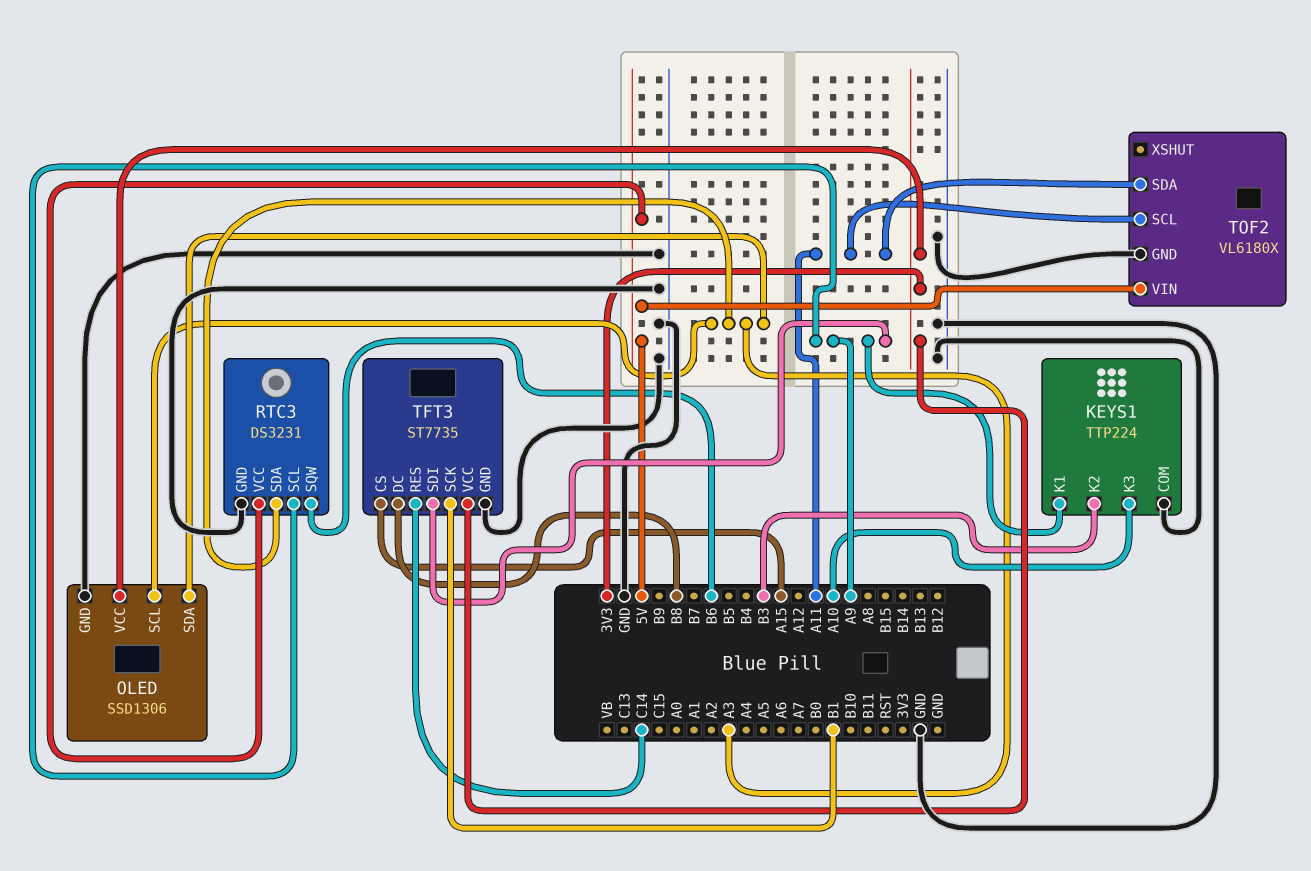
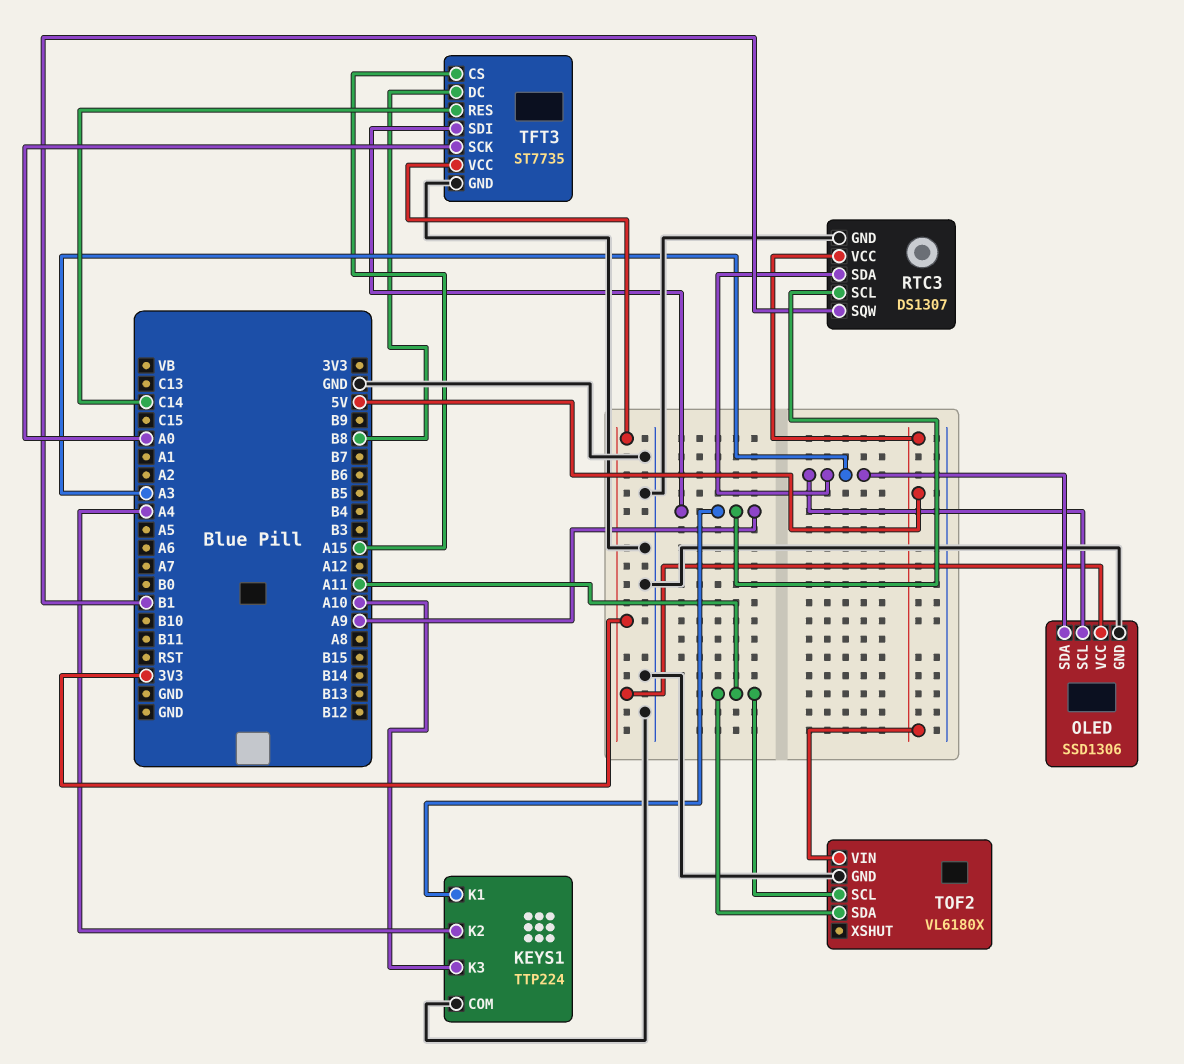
KEYS1 pin K2: B3 -> A4
RTC3: DS3231 -> DS1307
RTC3 pin SQW: B6 -> B1
TFT3 pin SCK: B1 -> A0

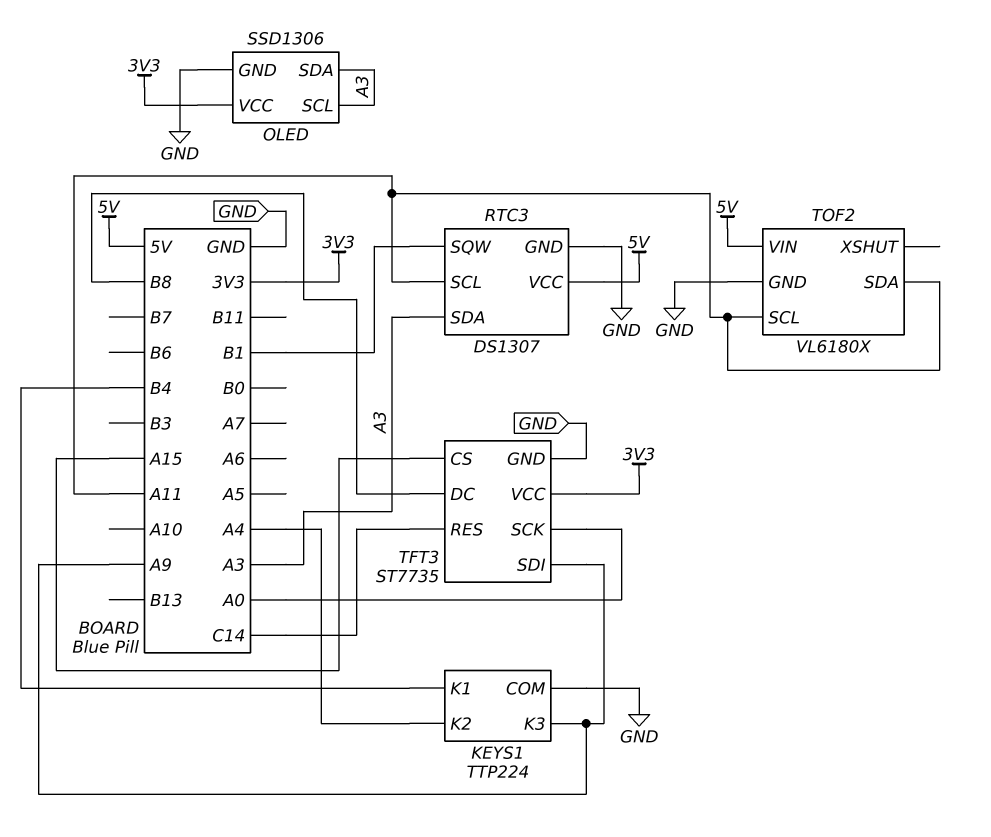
KEYS1 pin K1: A9 -> B4
KEYS1 pin K3: A10 -> A9
RTC3 pin SCL: A9 -> A11

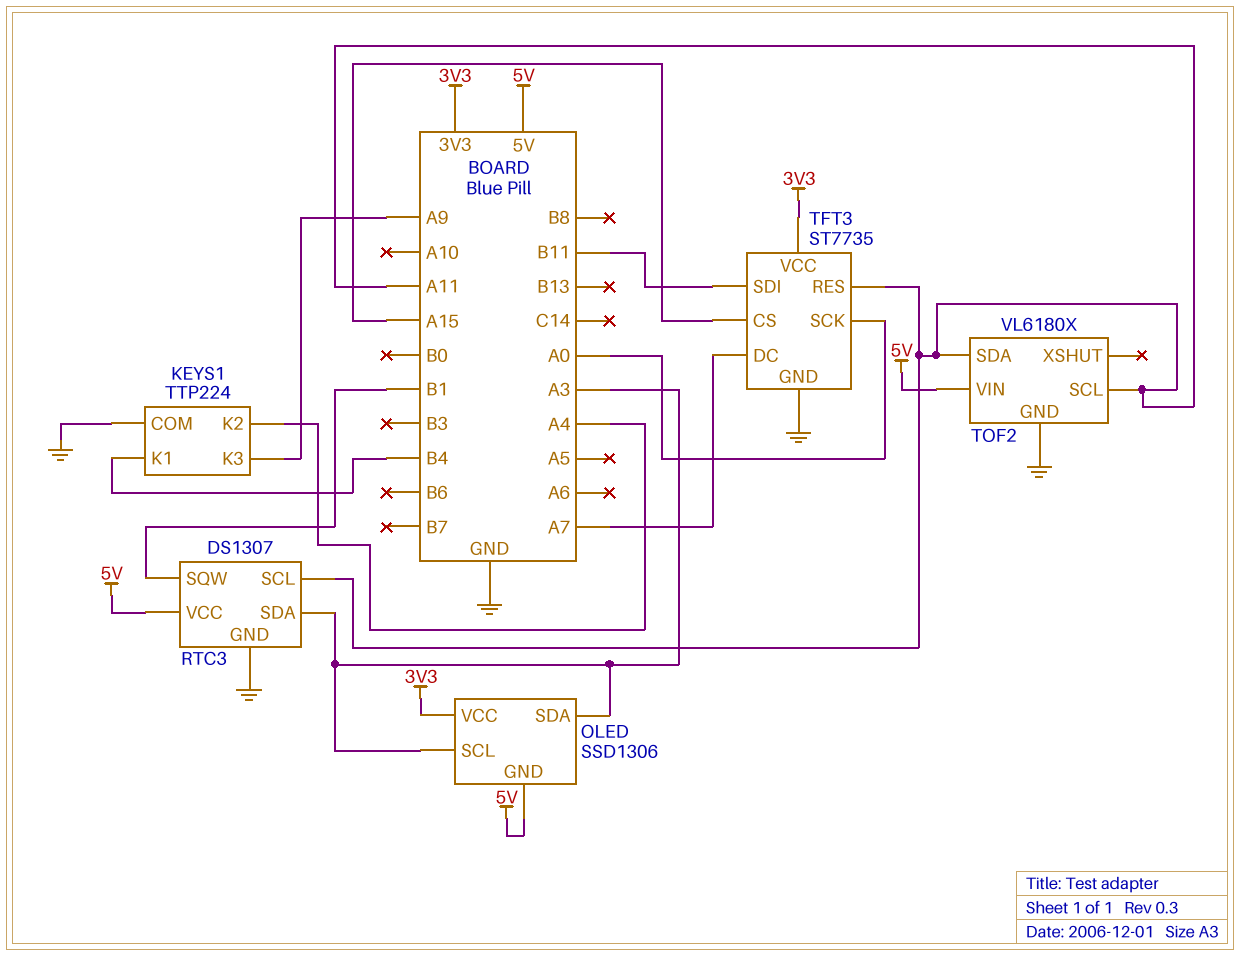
OLED pin GND: GND -> 5V
TFT3 pin DC: B8 -> A7
TFT3 pin RES: C14 -> A11
TFT3 pin SDI: A9 -> B11

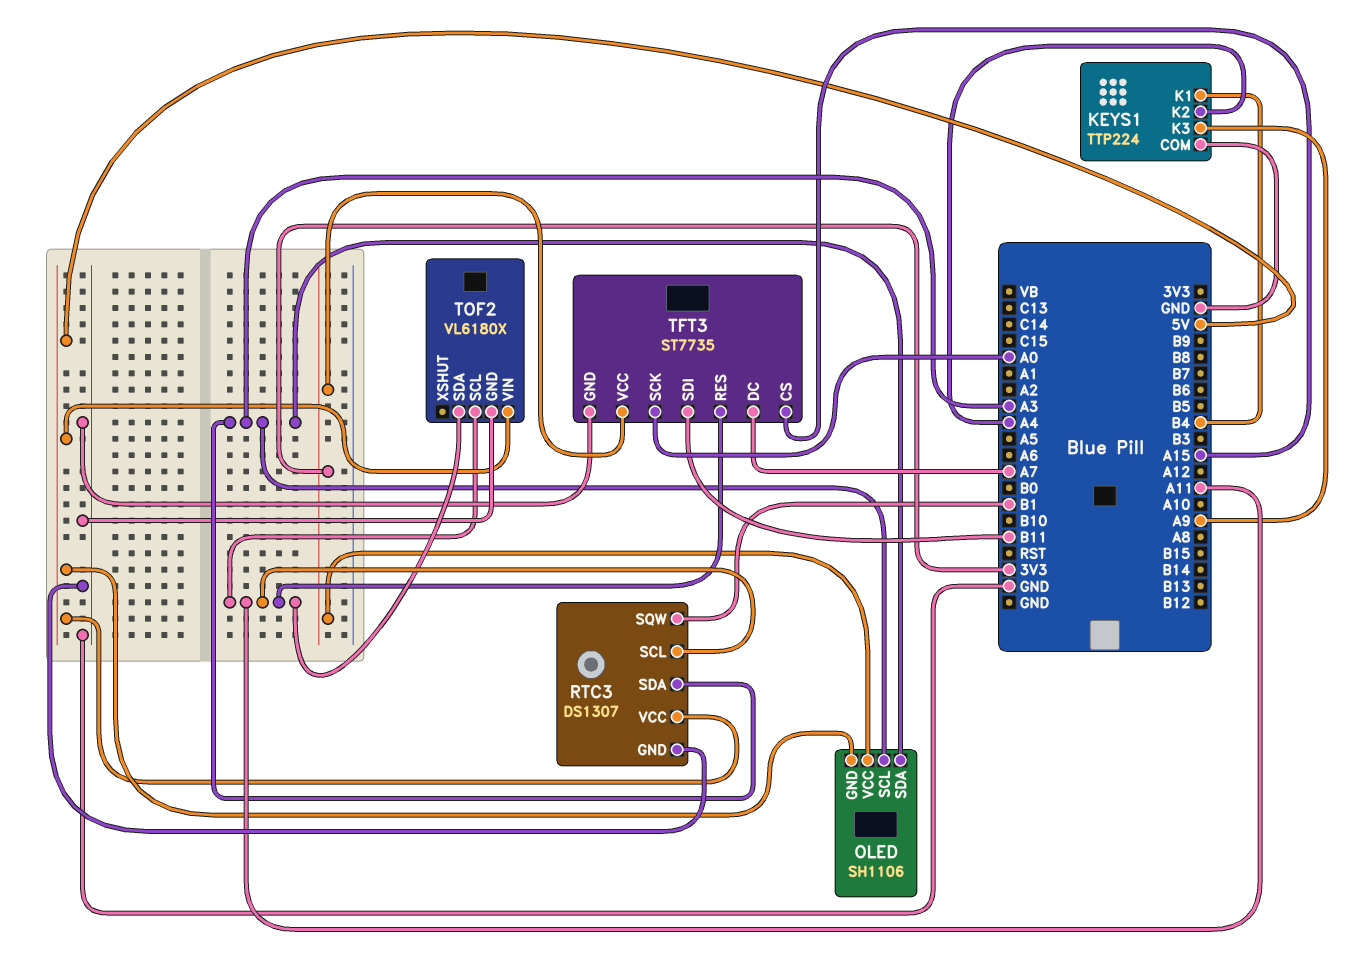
OLED: SSD1306 -> SH1106

